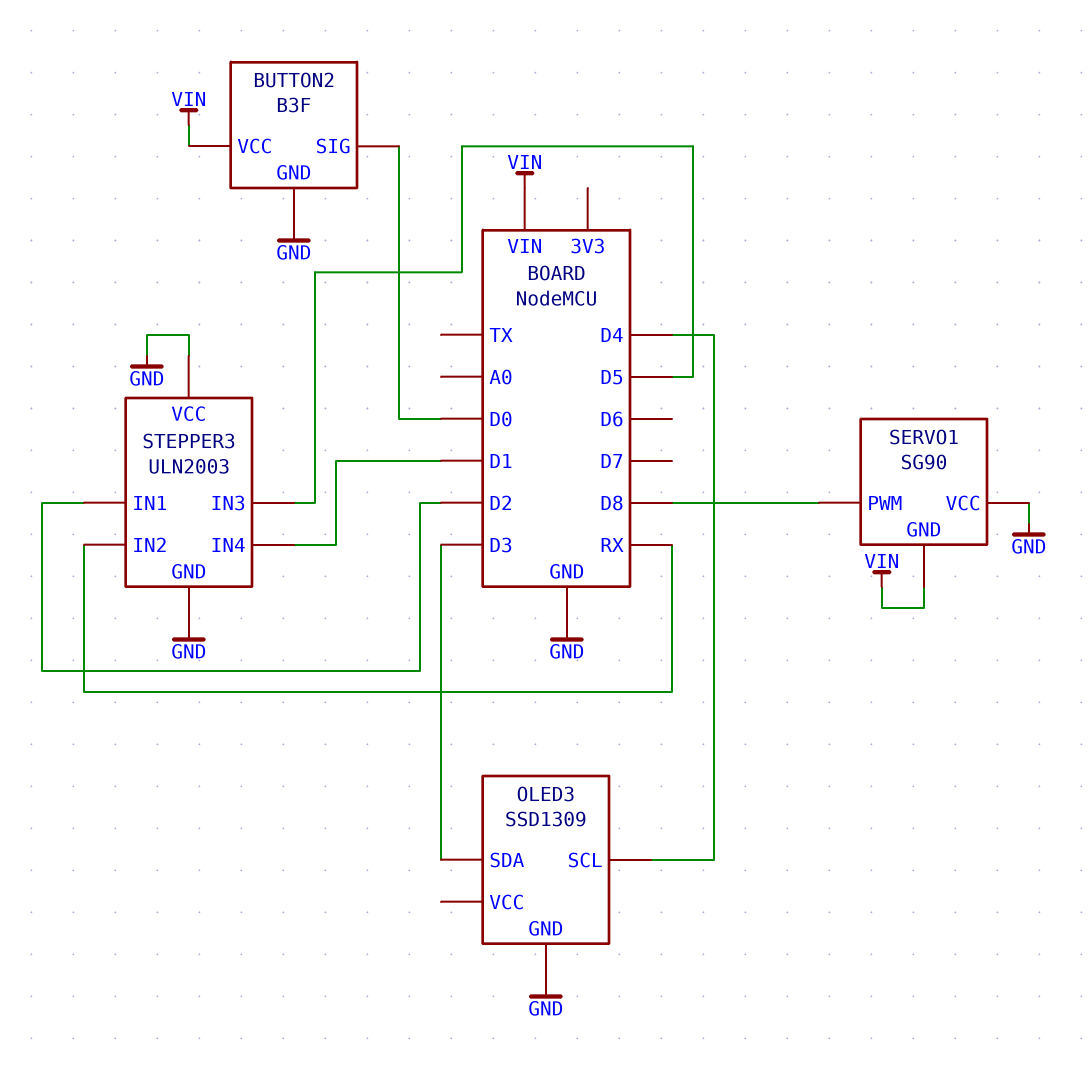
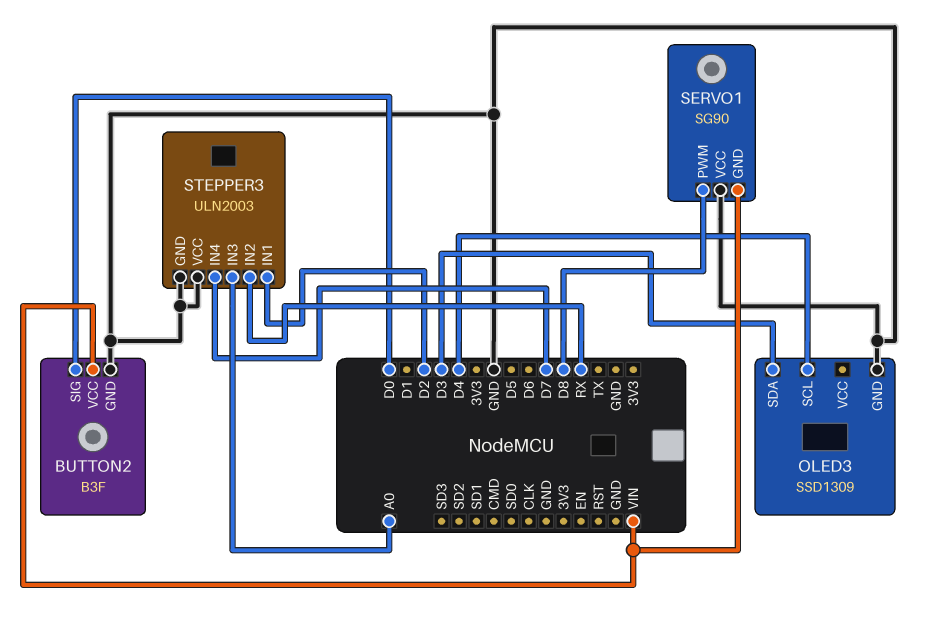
STEPPER3 pin IN3: D5 -> A0
STEPPER3 pin IN4: D1 -> D7

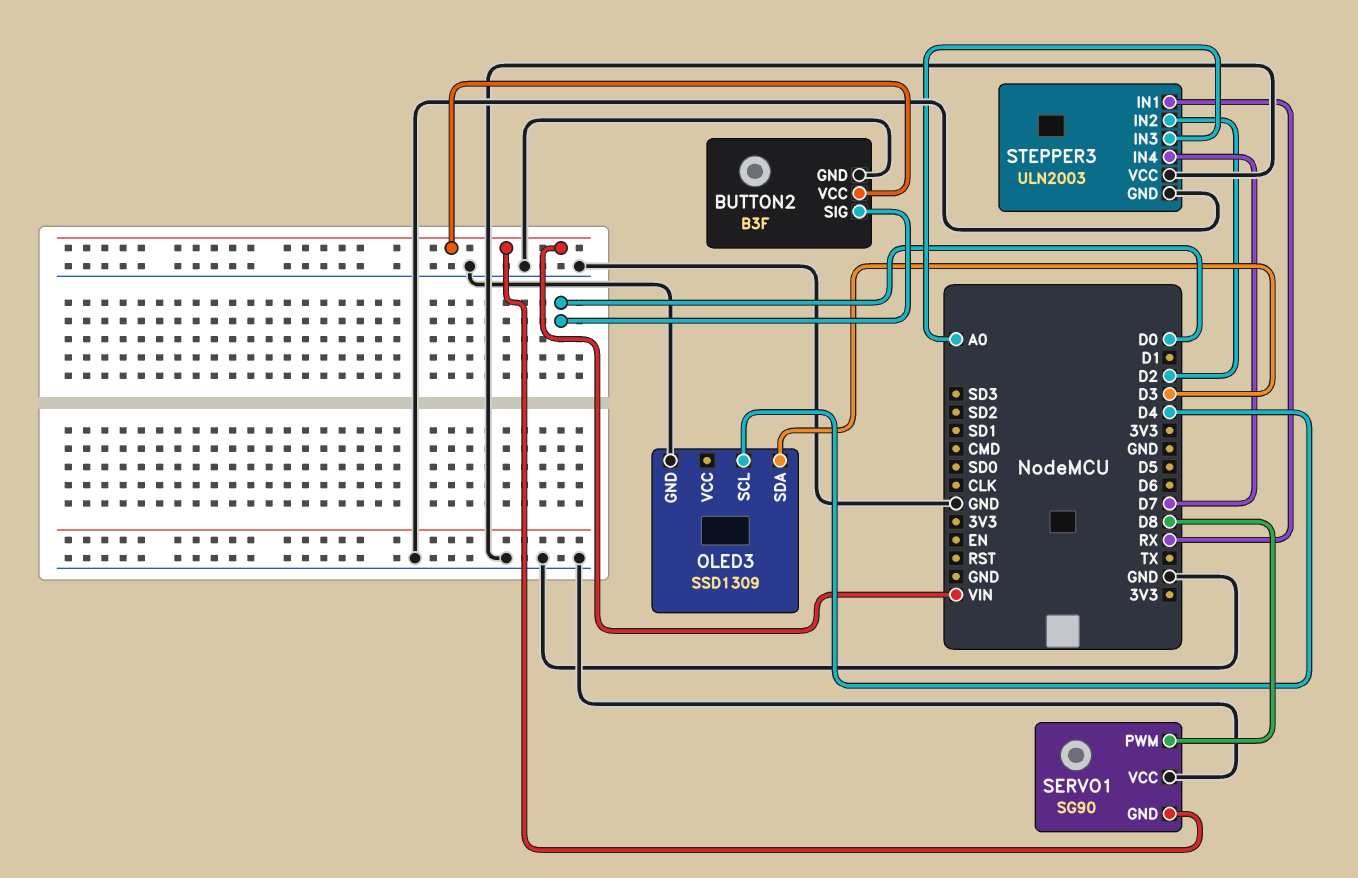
STEPPER3 pin IN1: D2 -> RX
STEPPER3 pin IN2: RX -> D2

